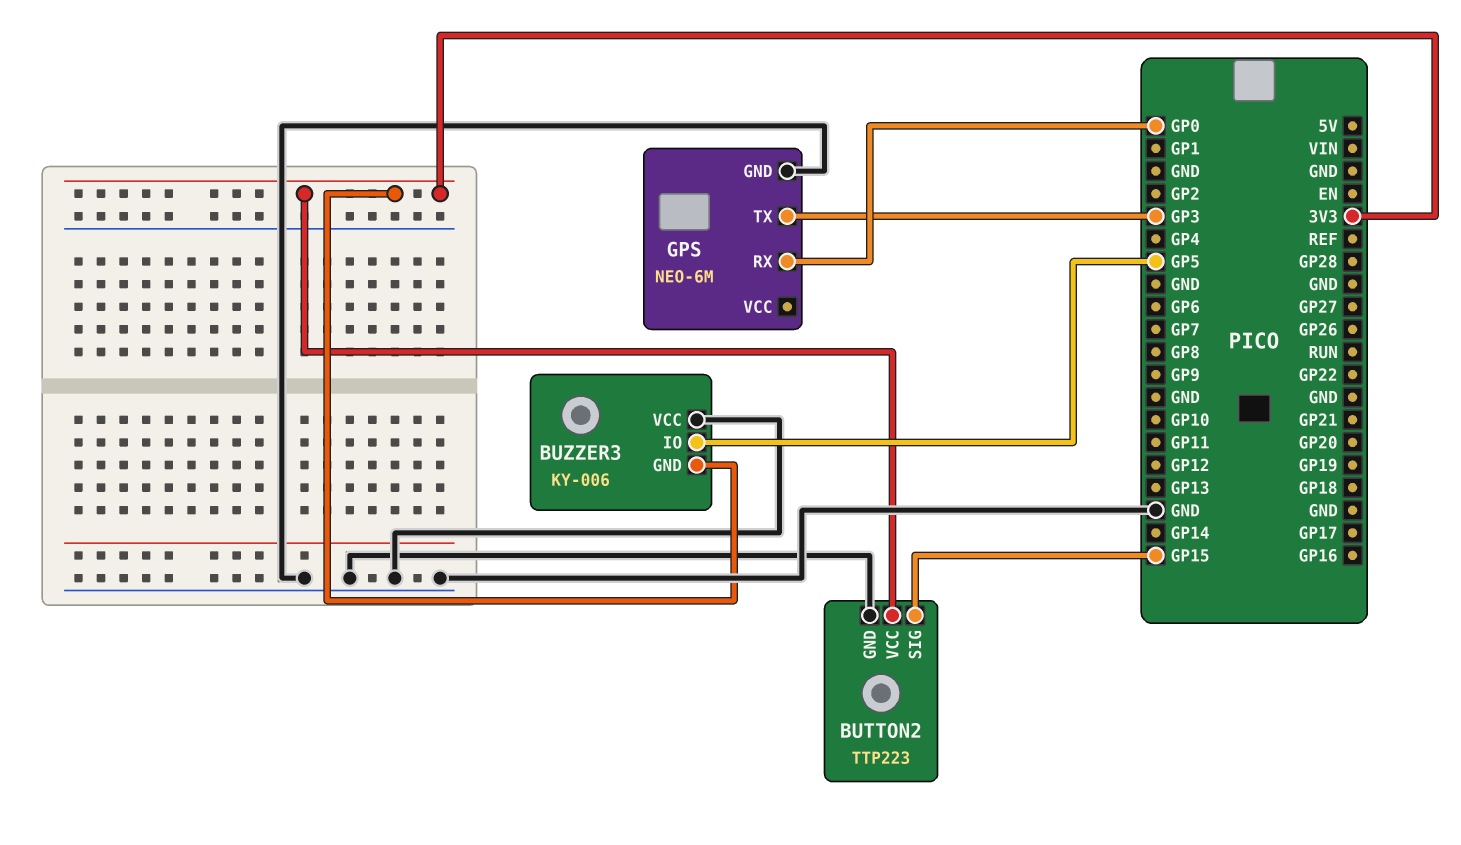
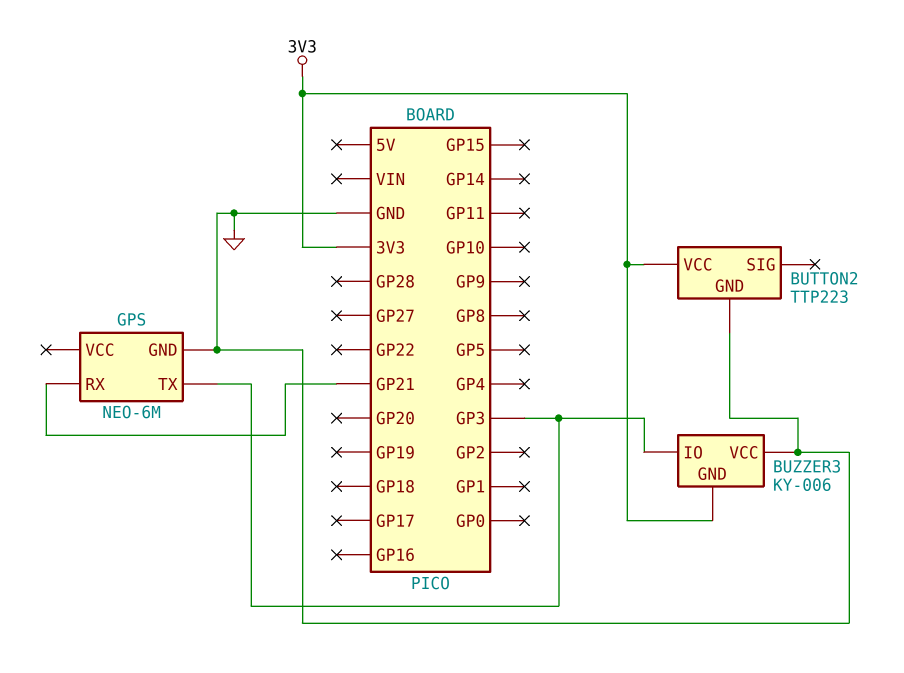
BUTTON2 pin SIG: GP15 -> none
BUZZER3 pin IO: GP5 -> GP3
GPS pin RX: GP0 -> GP21

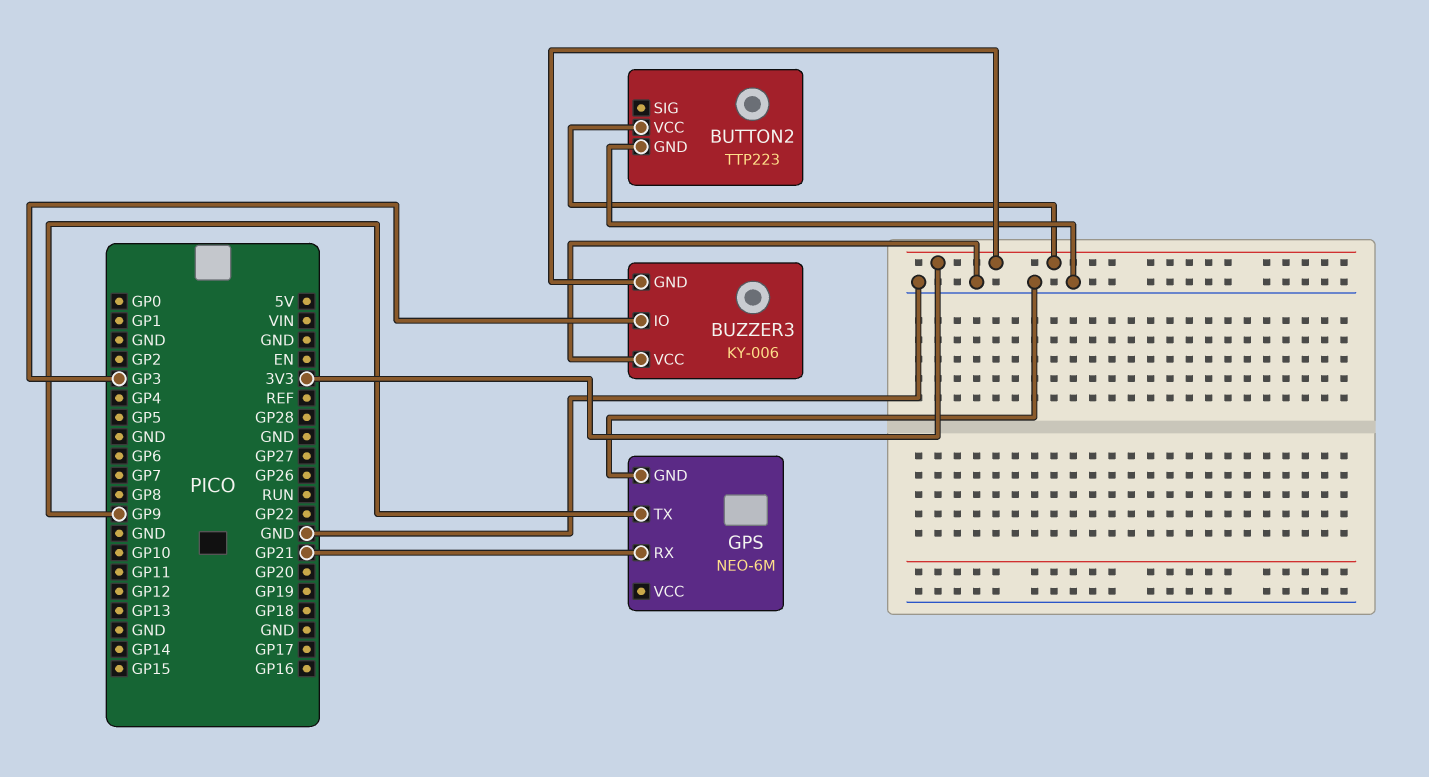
GPS pin TX: GP3 -> GP9

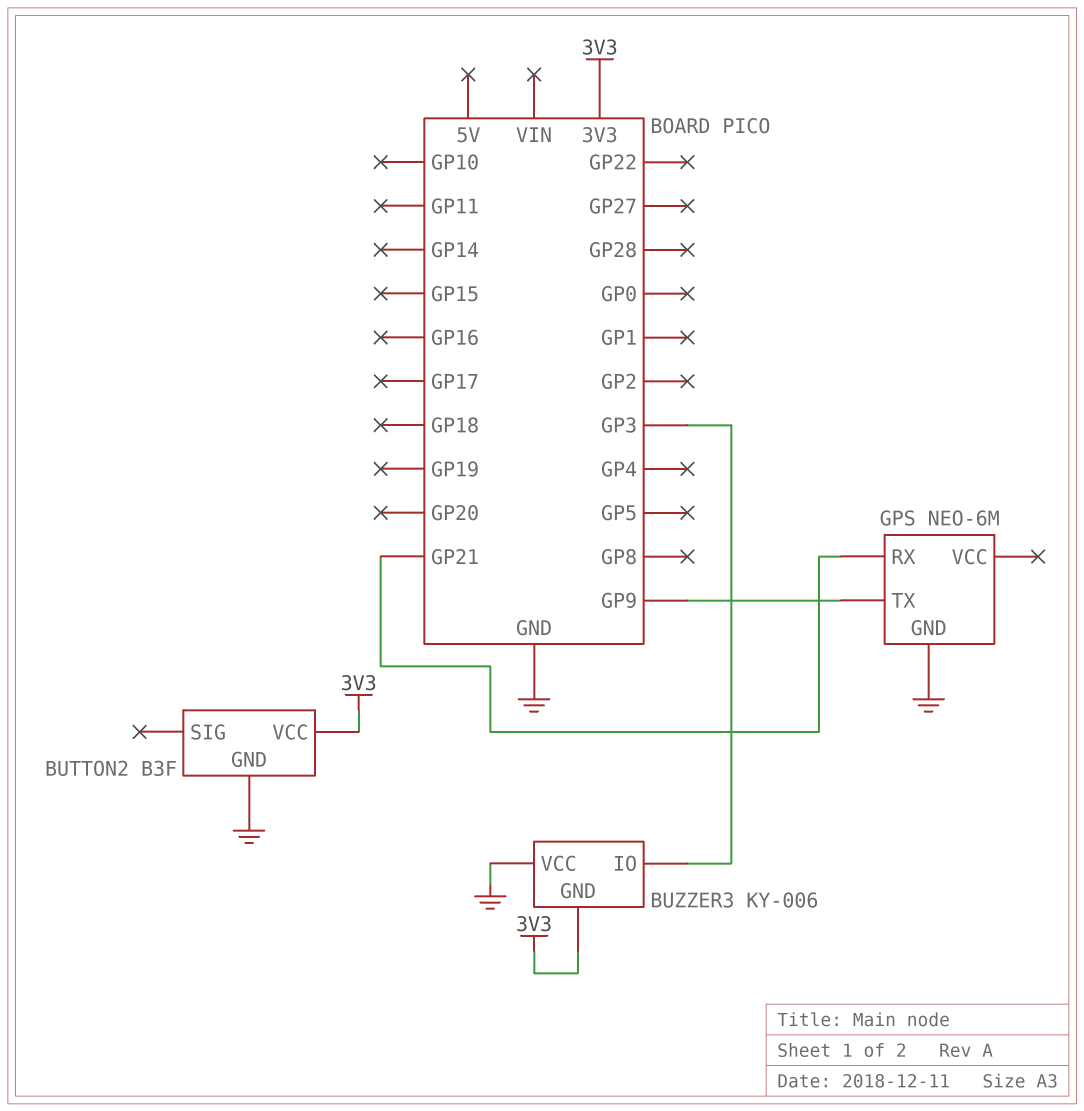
BUTTON2: TTP223 -> B3F

